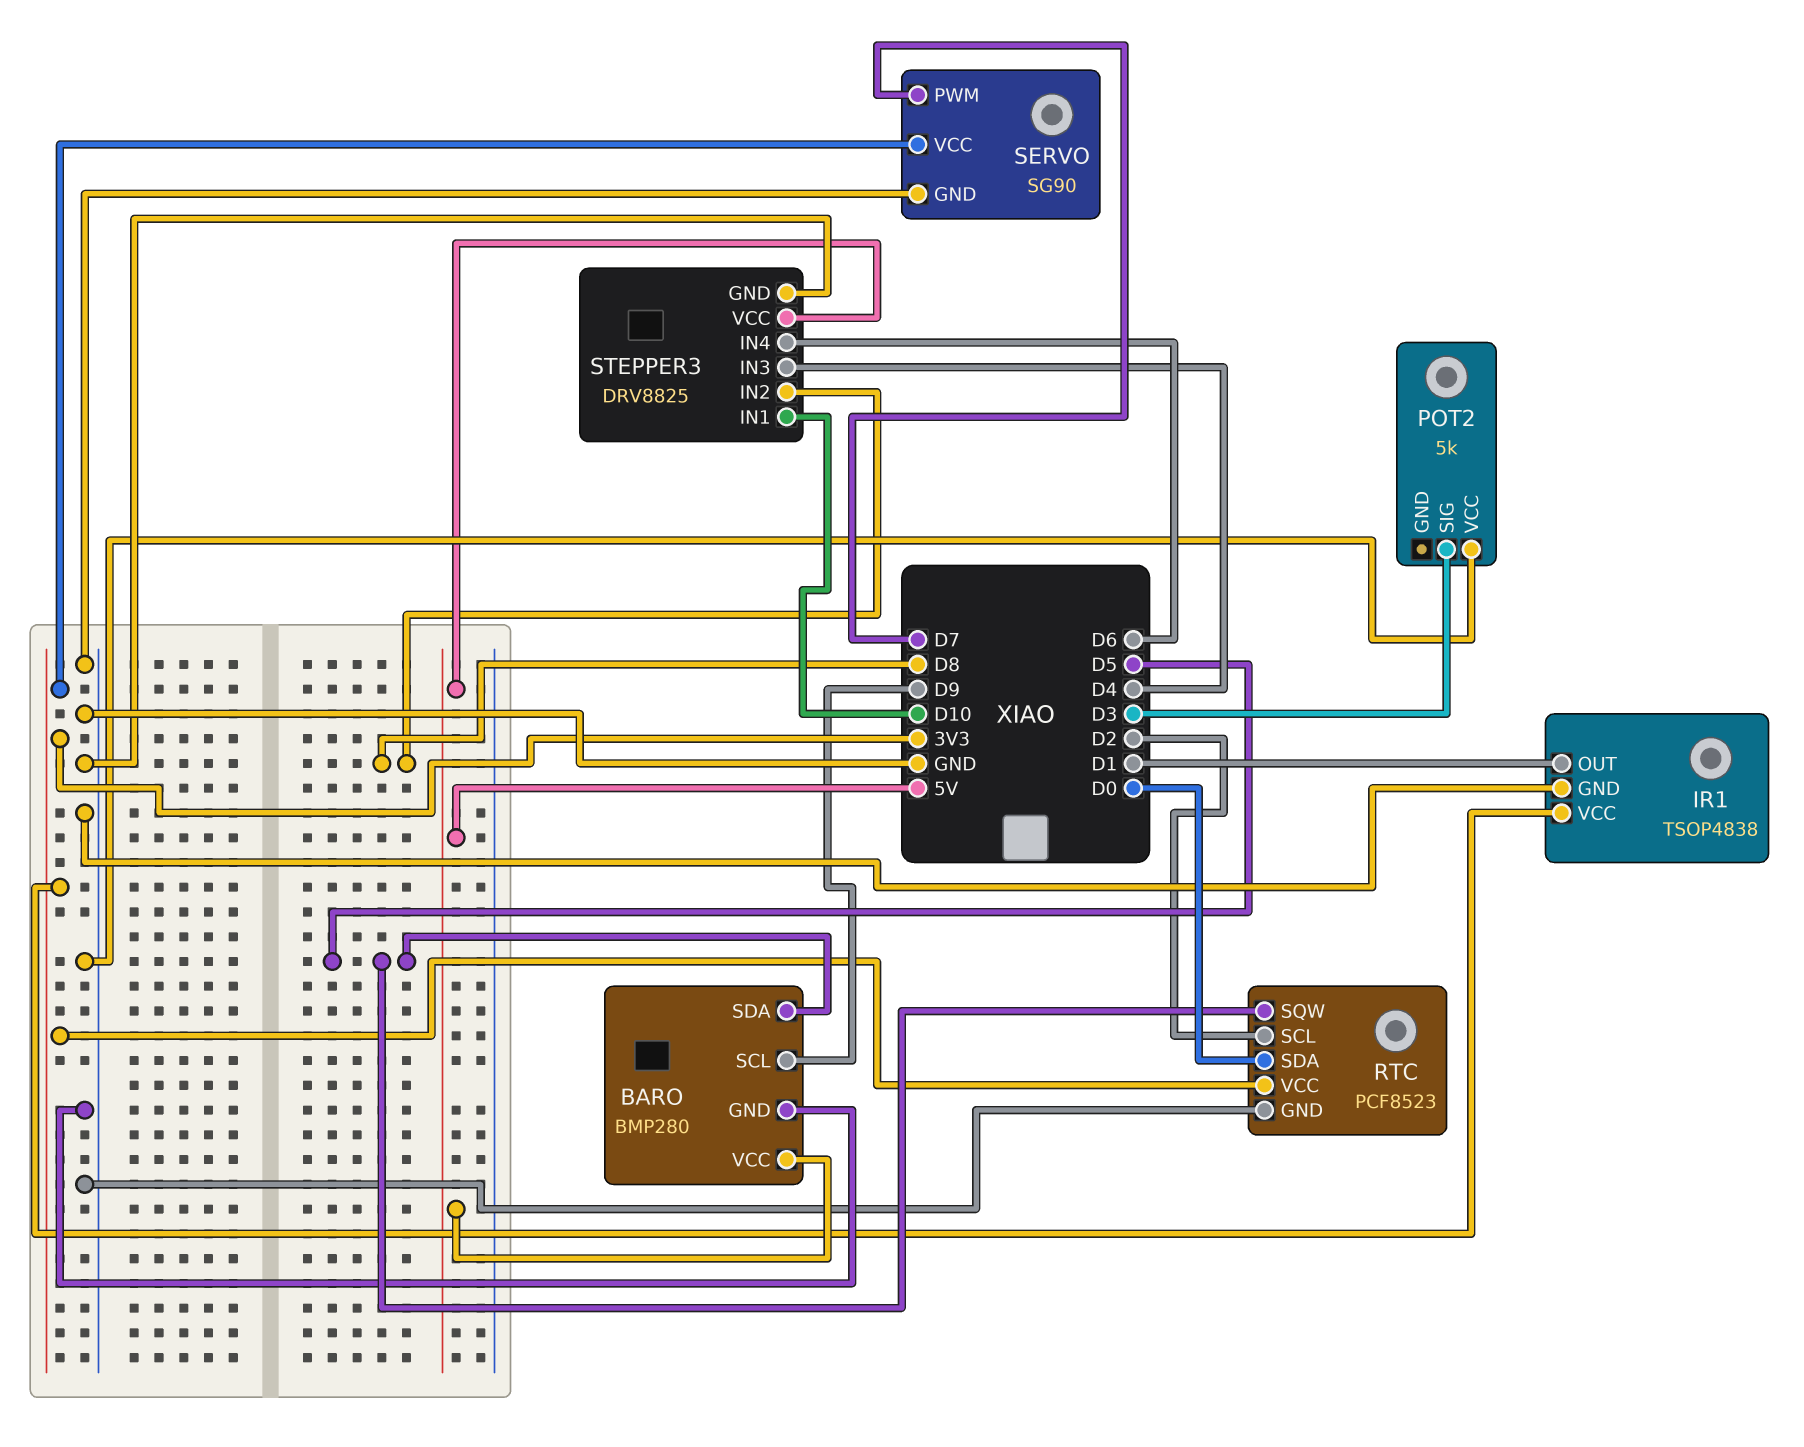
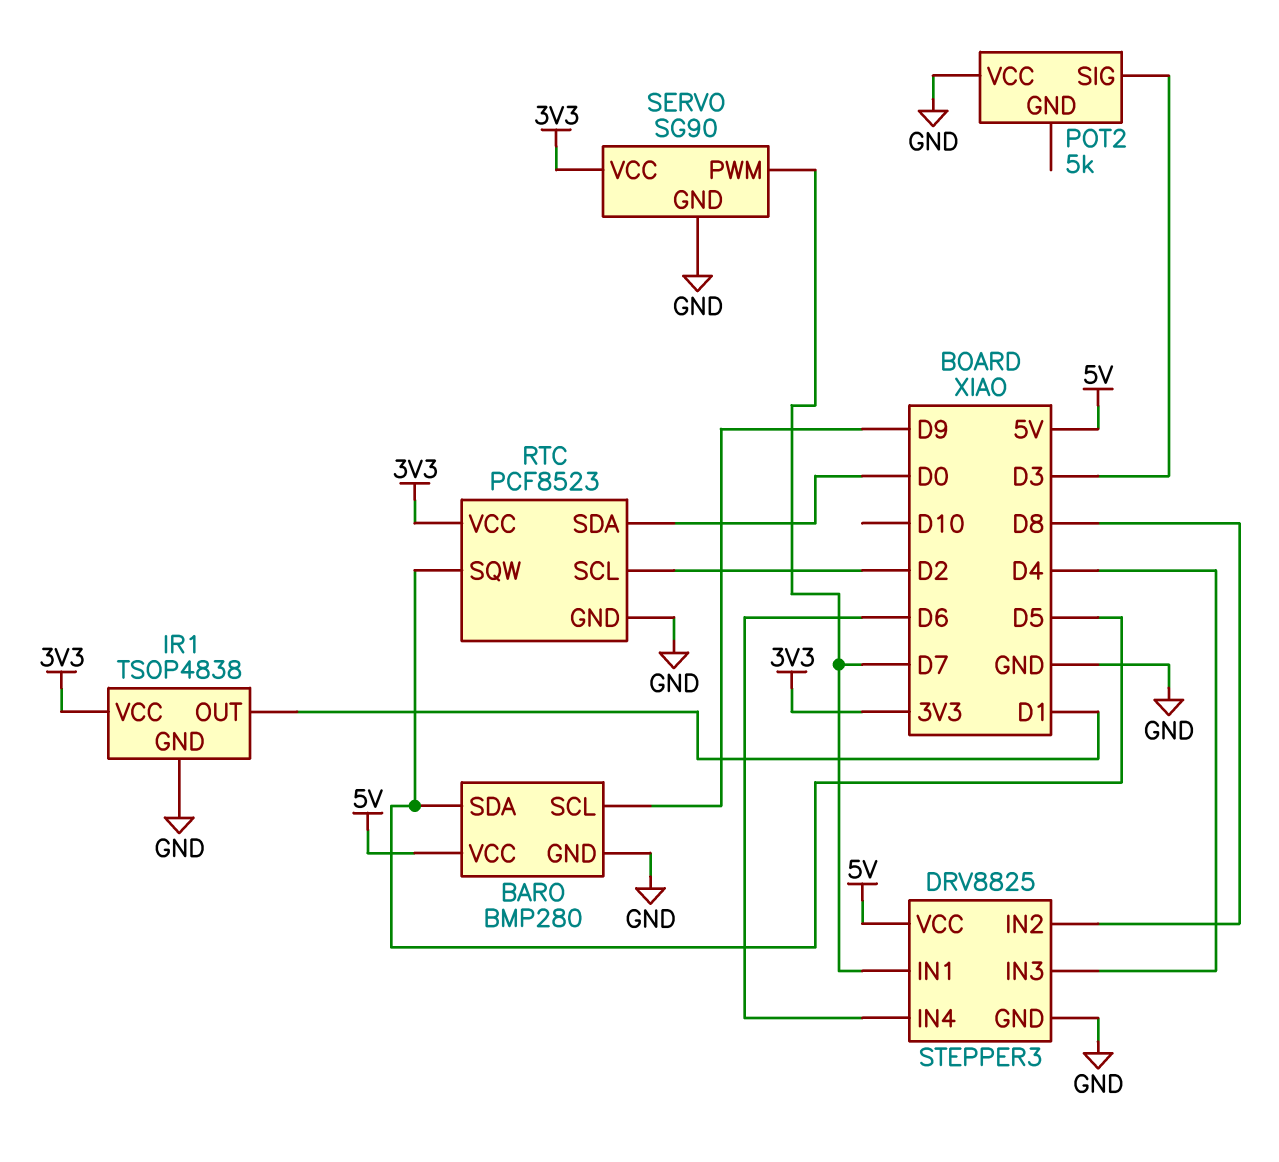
STEPPER3 pin IN1: D10 -> D7

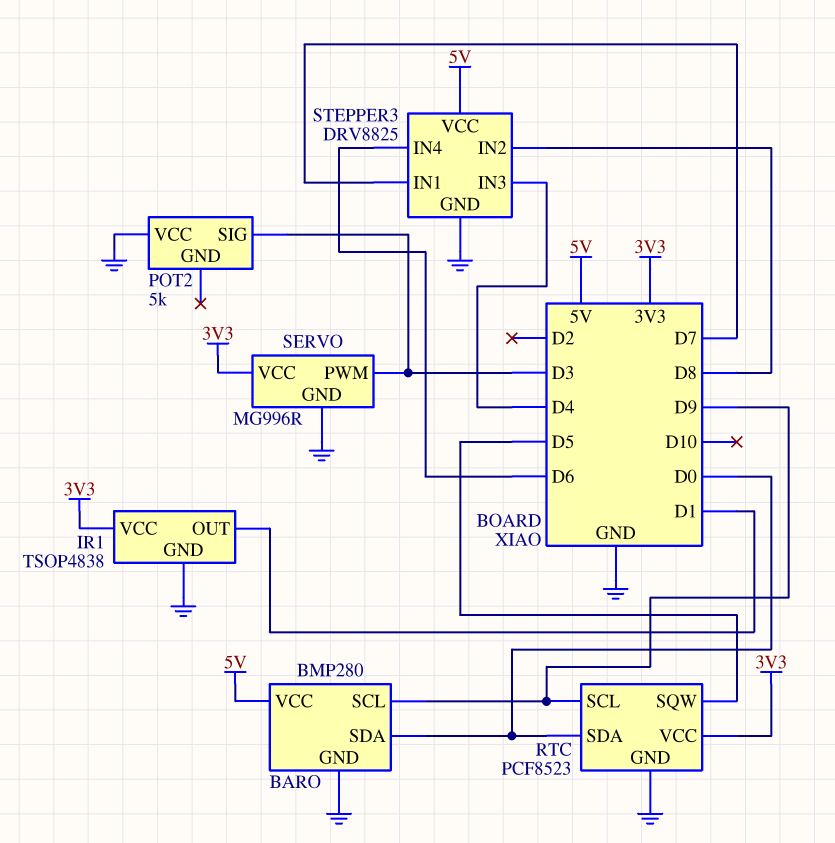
BARO pin SDA: D5 -> D0
RTC pin SCL: D2 -> D9
SERVO: SG90 -> MG996R
SERVO pin PWM: D7 -> D3

